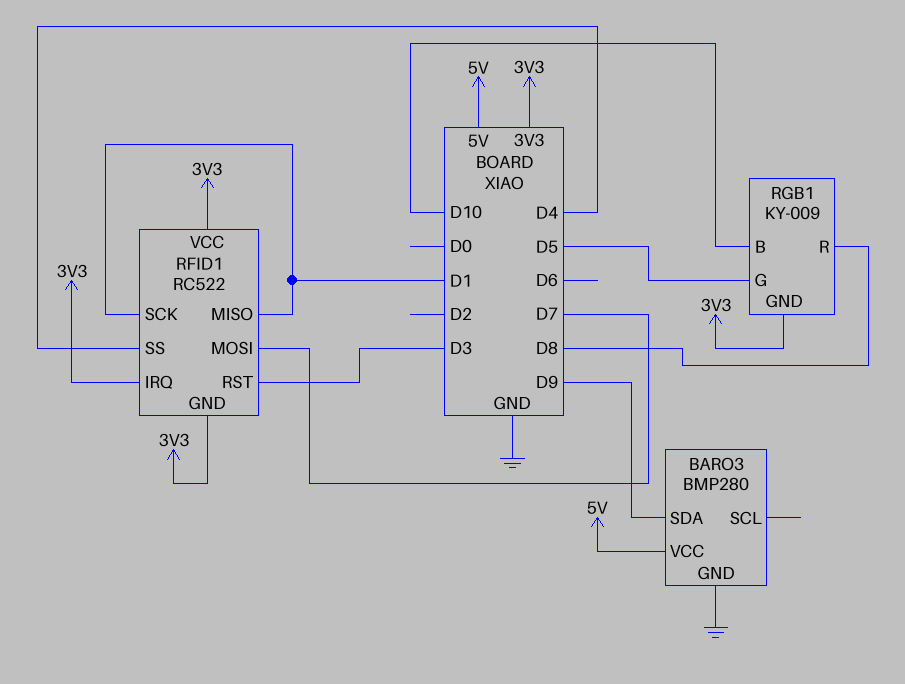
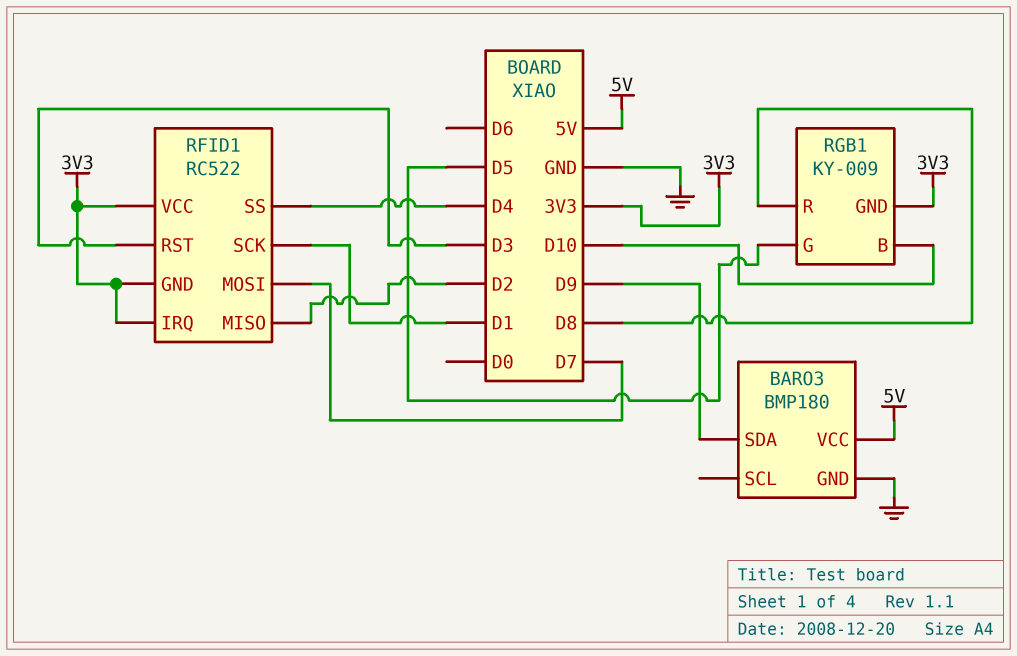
BARO3: BMP280 -> BMP180
RFID1 pin MISO: D1 -> D2

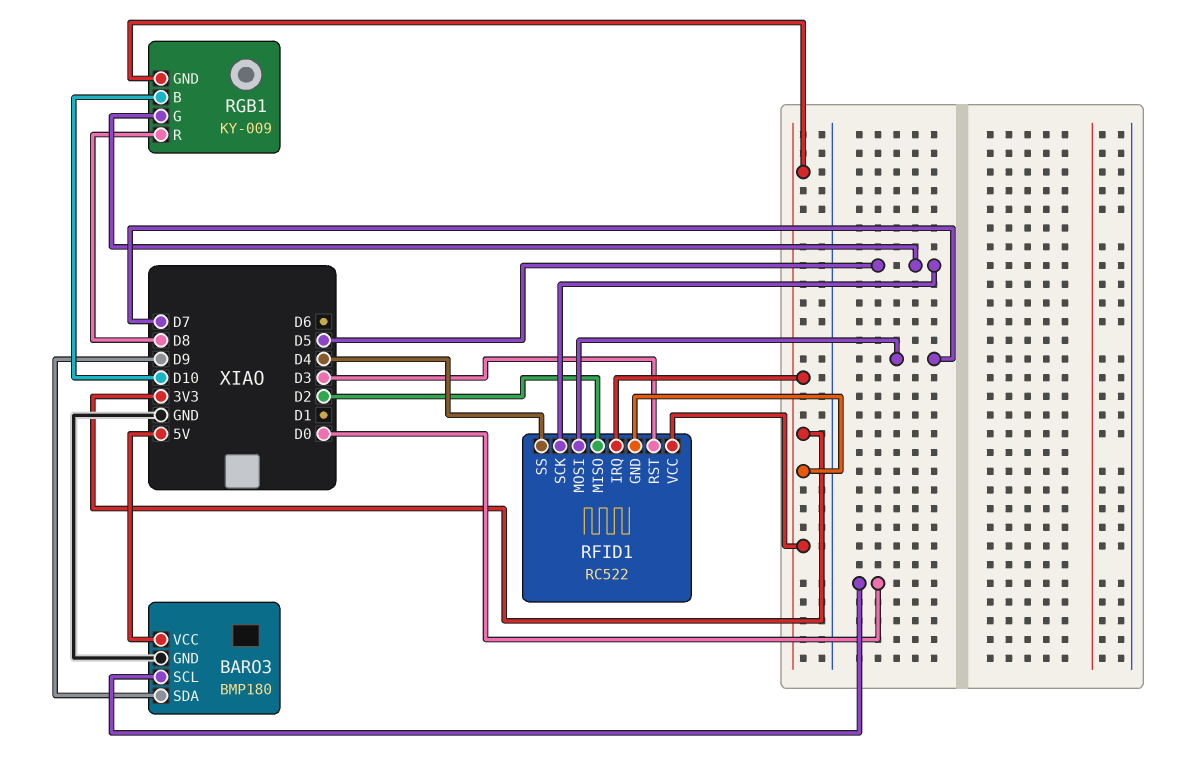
BARO3 pin SCL: none -> D0
RFID1 pin SCK: D1 -> D5

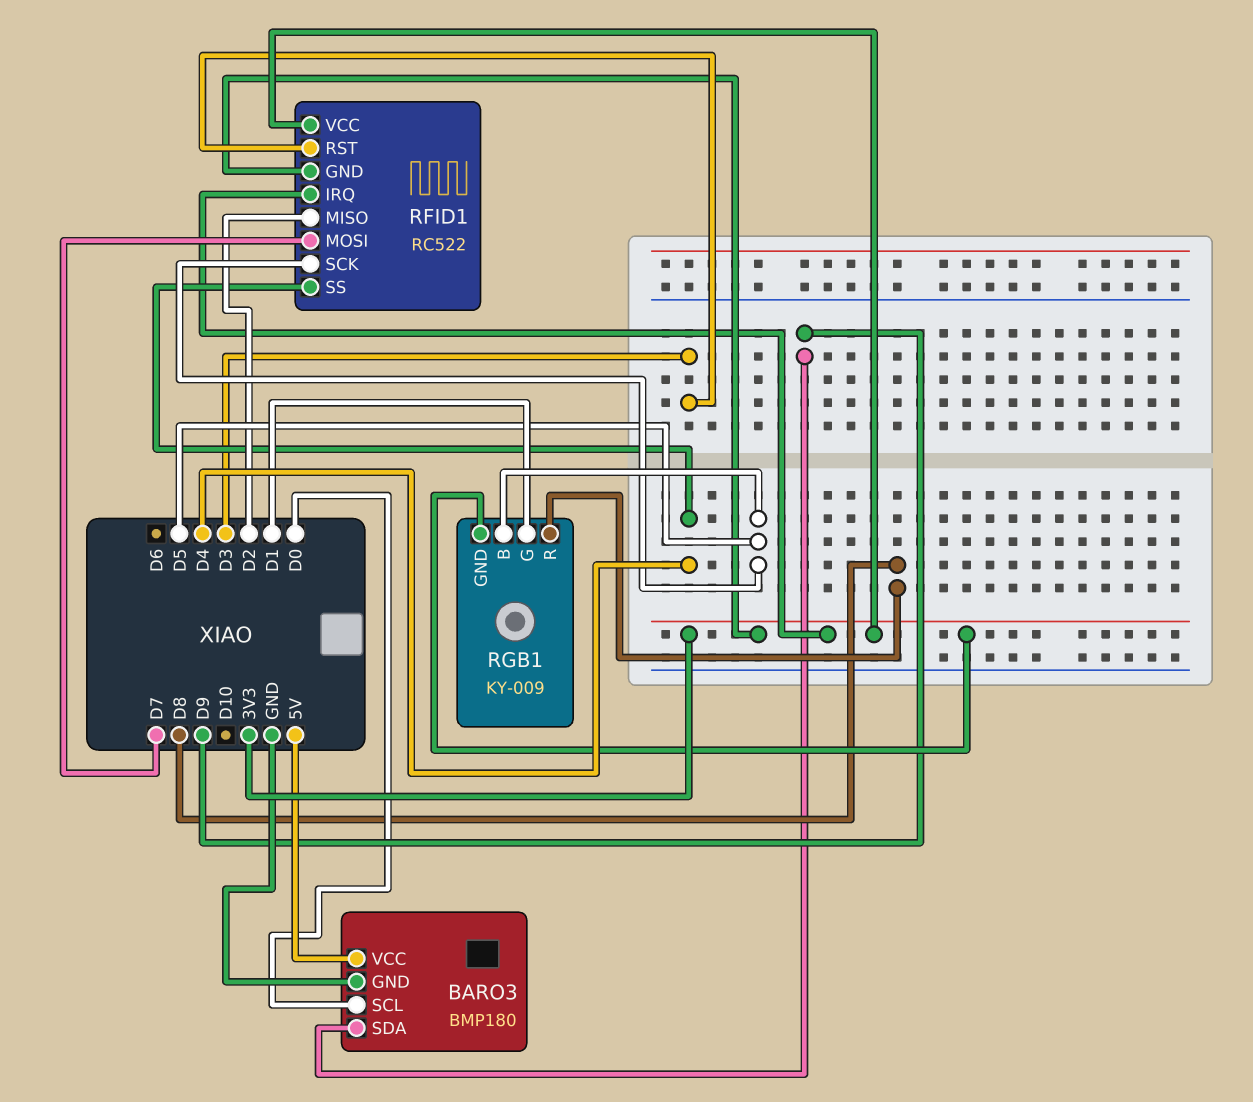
RGB1 pin B: D10 -> D5
RGB1 pin G: D5 -> D1

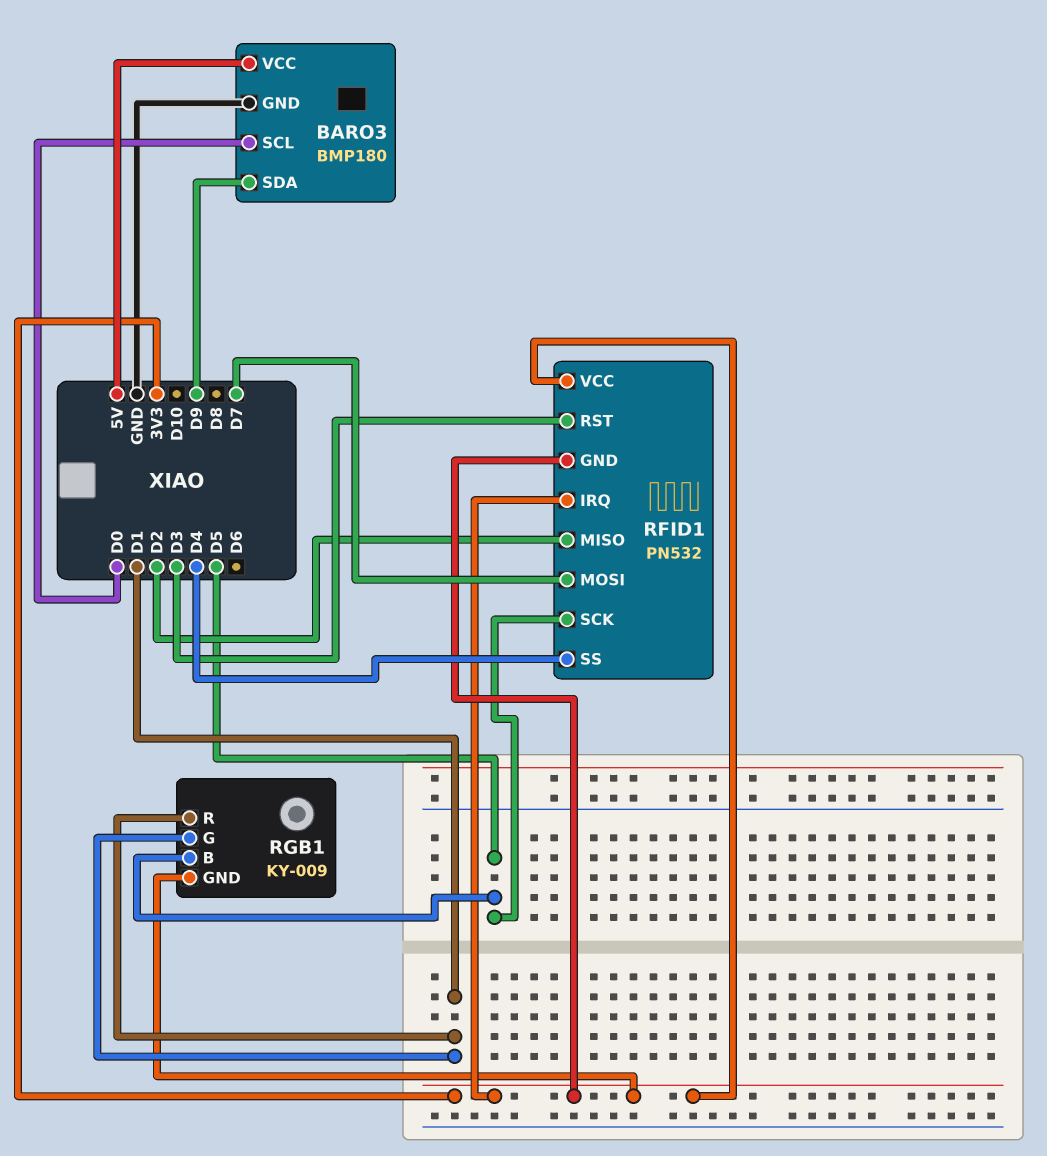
RFID1: RC522 -> PN532
RGB1 pin R: D8 -> D1

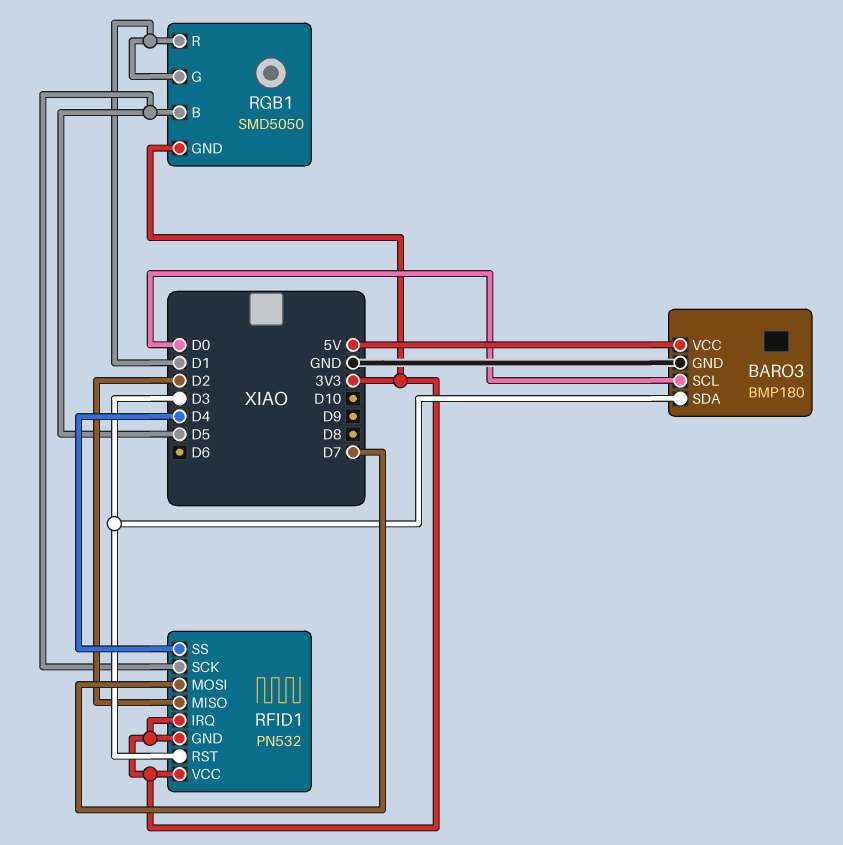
BARO3 pin SDA: D9 -> D3
RGB1: KY-009 -> SMD5050

